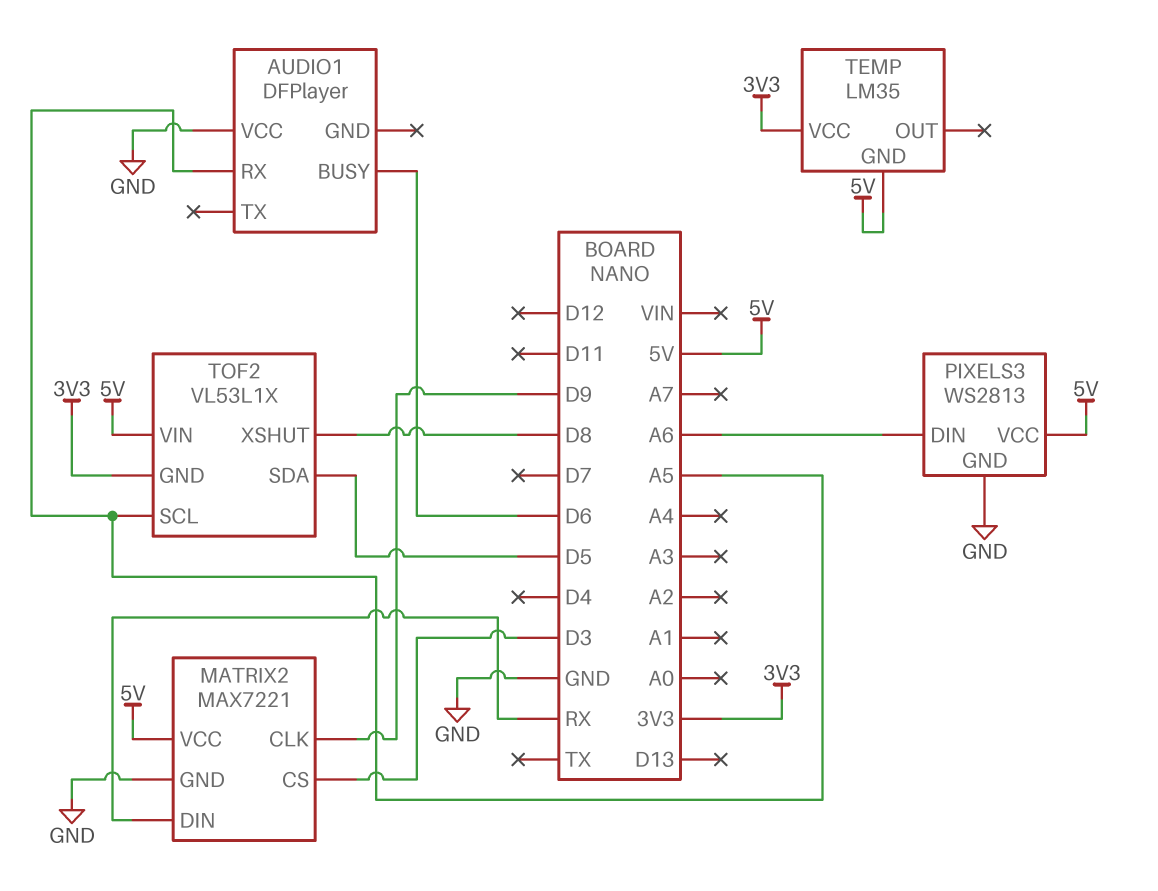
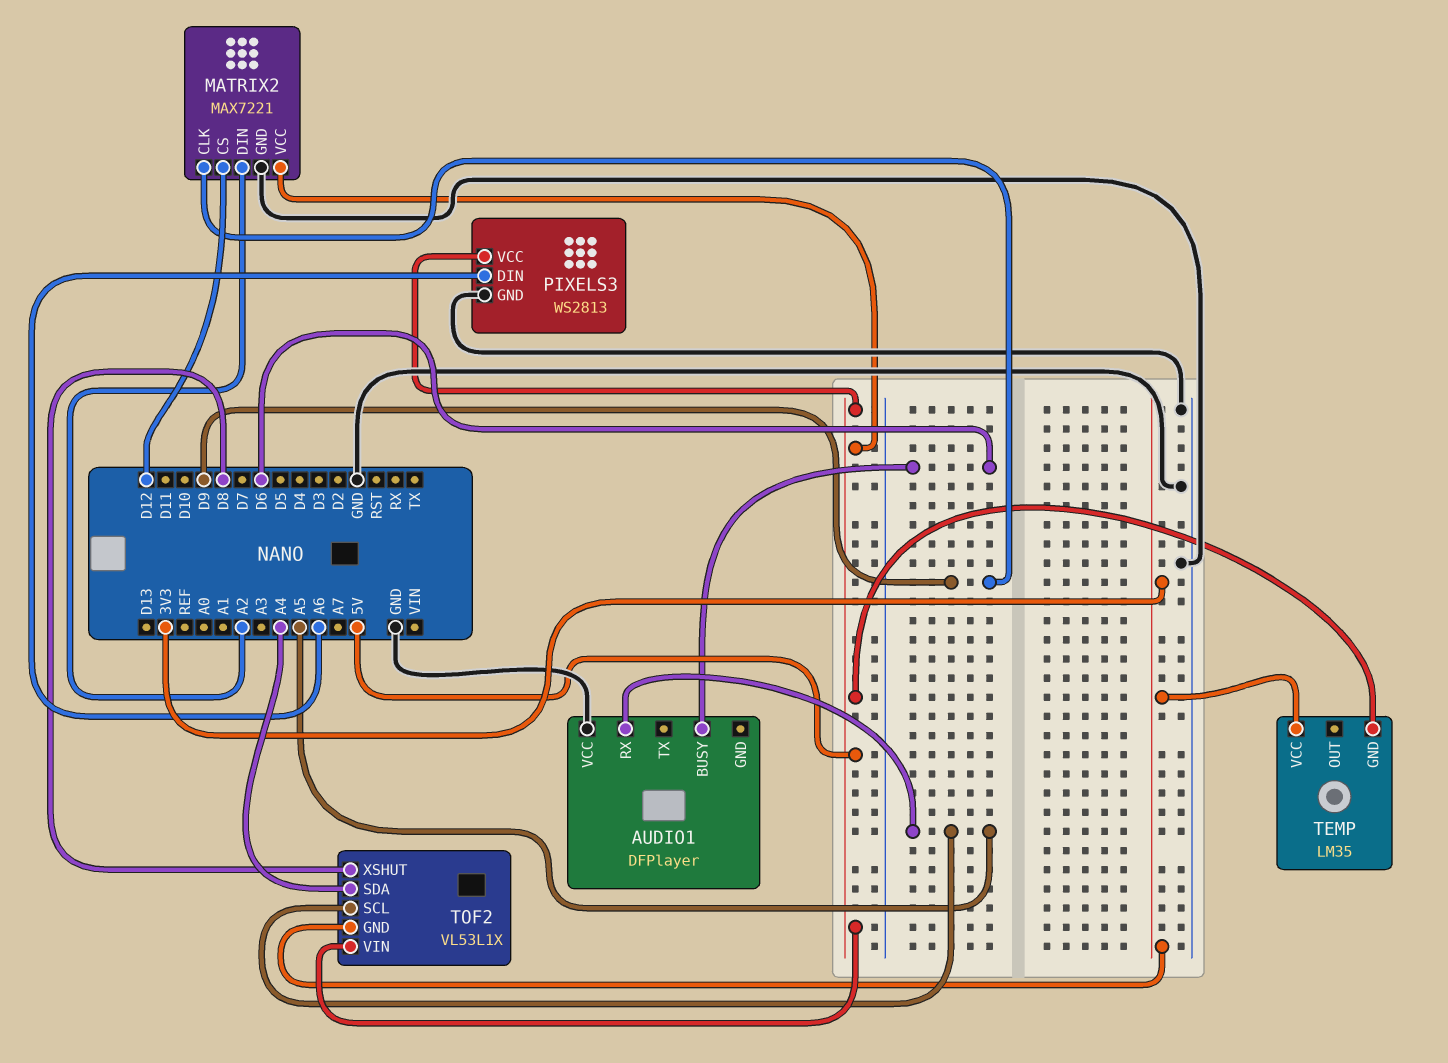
MATRIX2 pin CS: D3 -> D12
MATRIX2 pin DIN: RX -> A2
TOF2 pin SDA: D5 -> A4

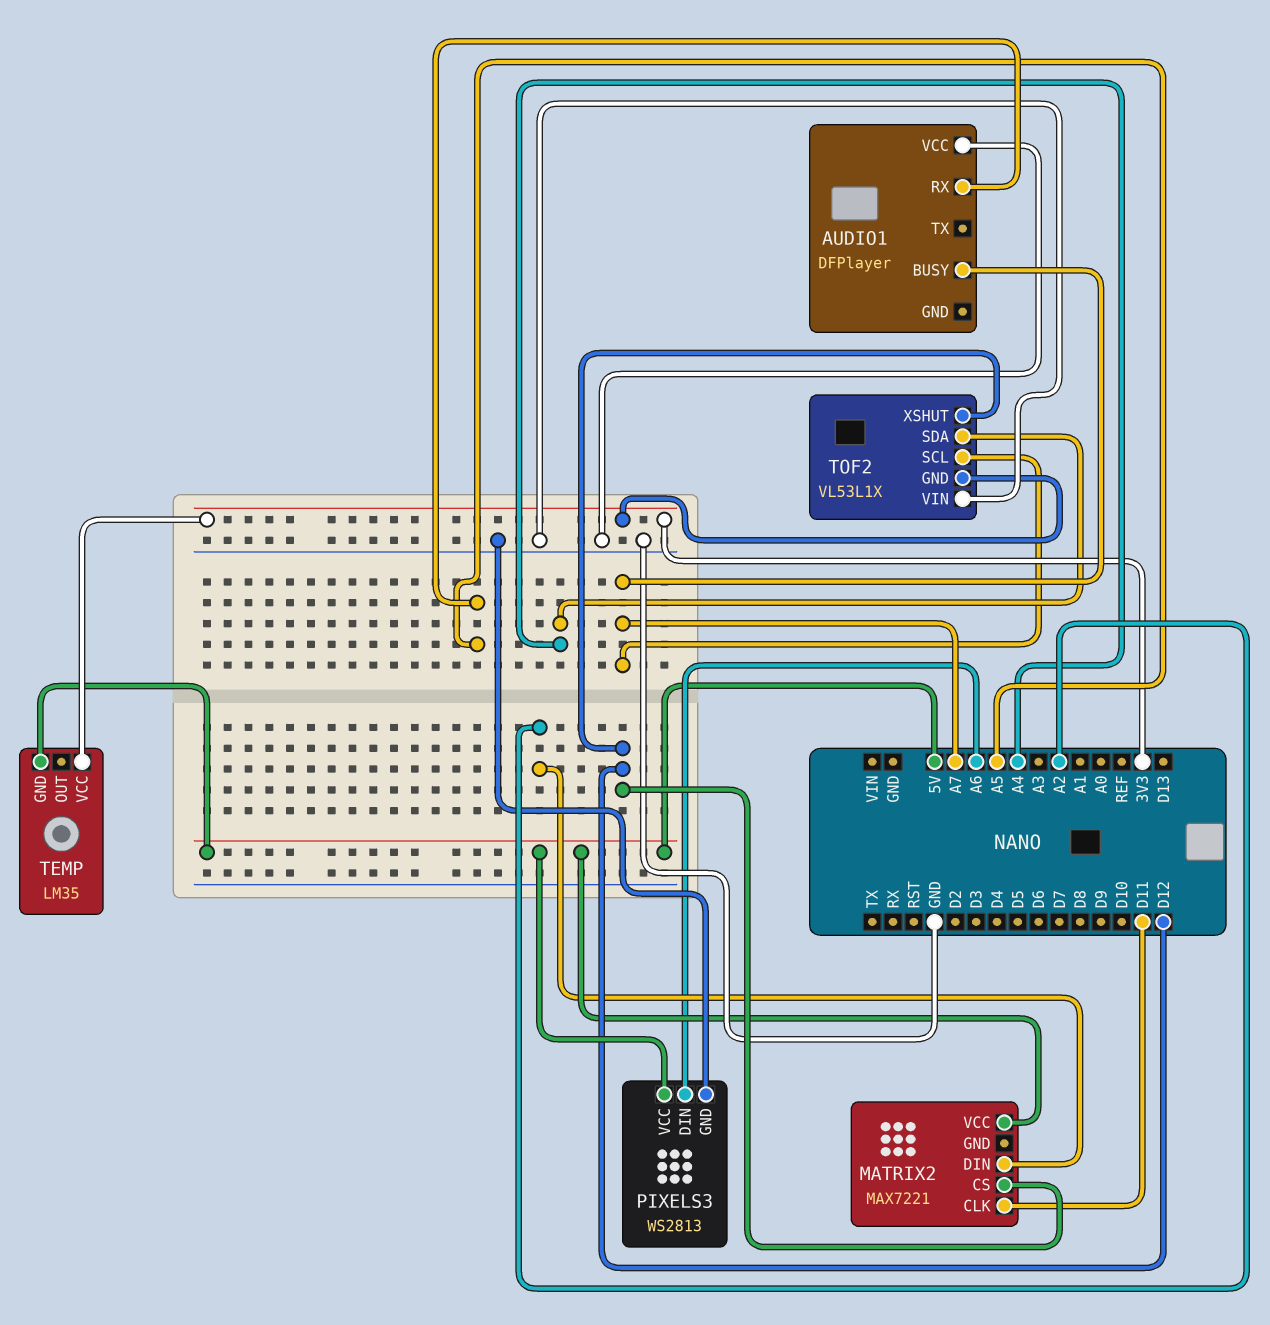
AUDIO1 pin BUSY: D6 -> A7
MATRIX2 pin CLK: D9 -> D11
MATRIX2 pin GND: GND -> none
TOF2 pin SCL: A5 -> A7
TOF2 pin VIN: 5V -> GND
TOF2 pin XSHUT: D8 -> D12

